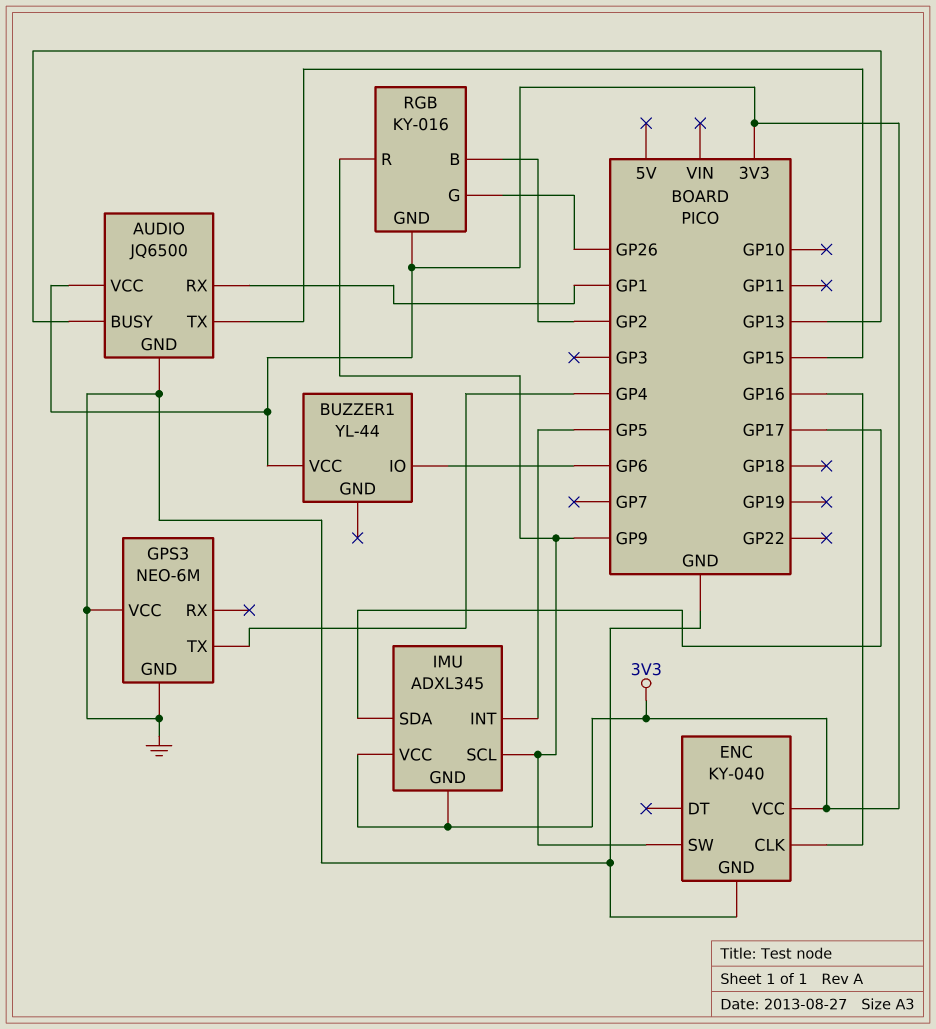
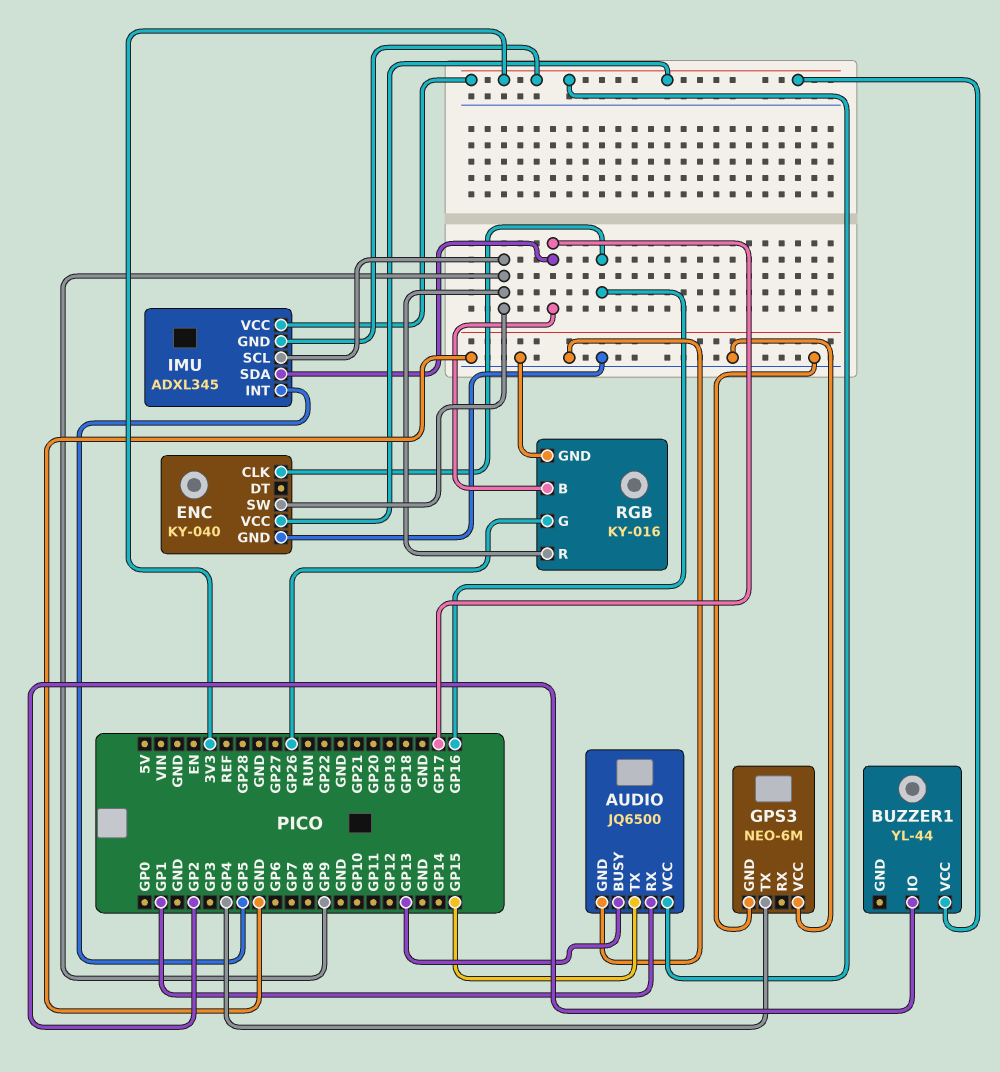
BUZZER1 pin IO: GP6 -> GP2
RGB pin B: GP2 -> GP17
RGB pin GND: 3V3 -> GND

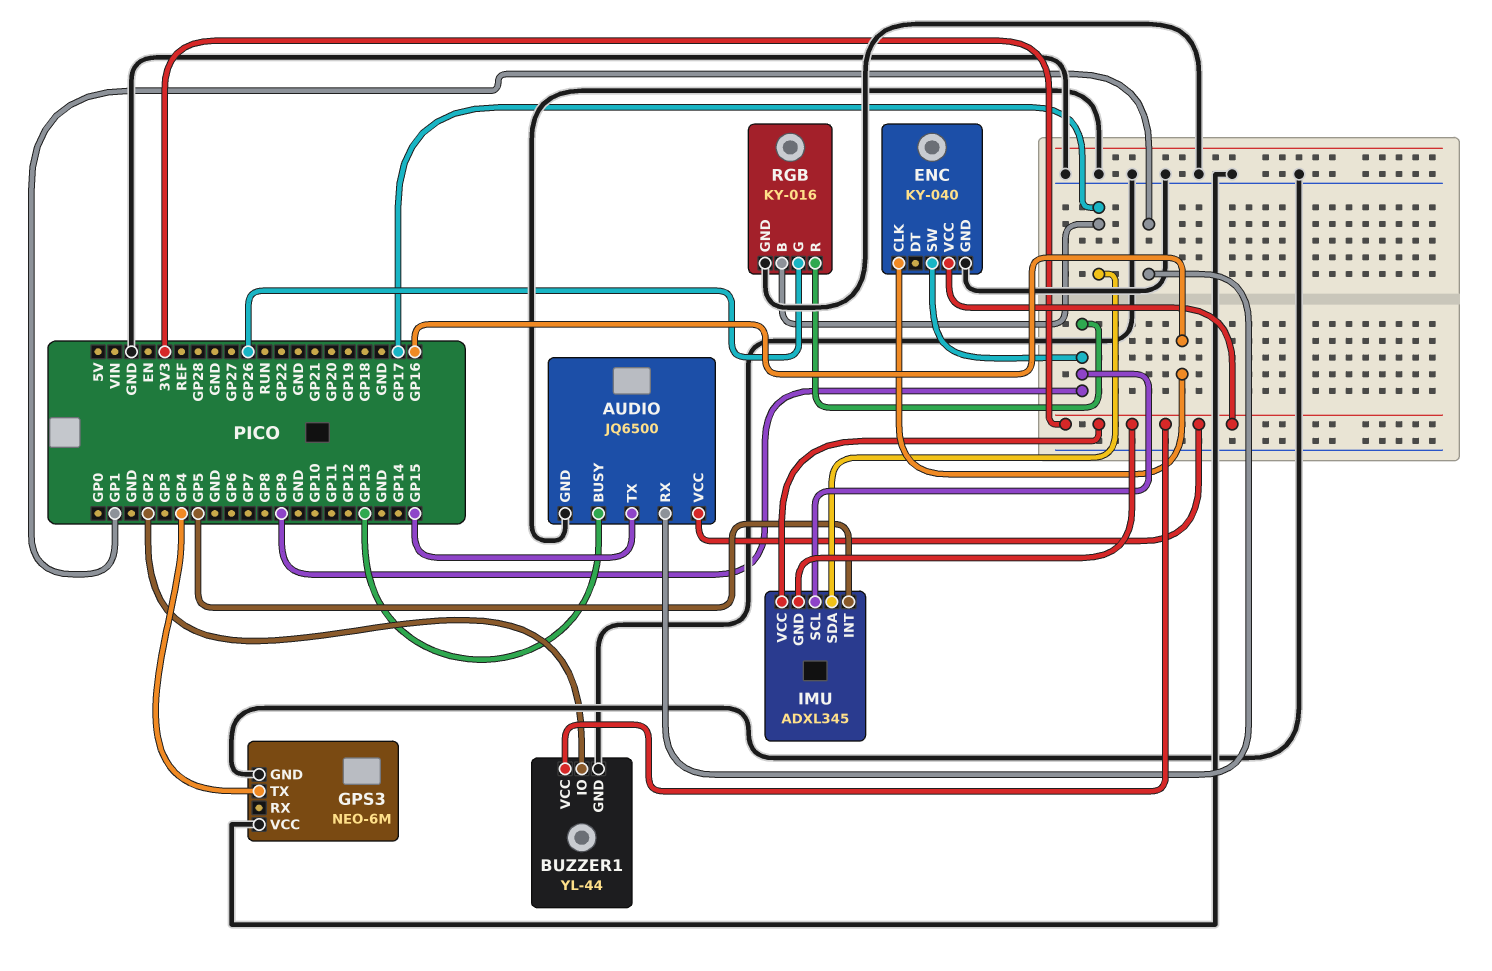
BUZZER1 pin GND: none -> GND

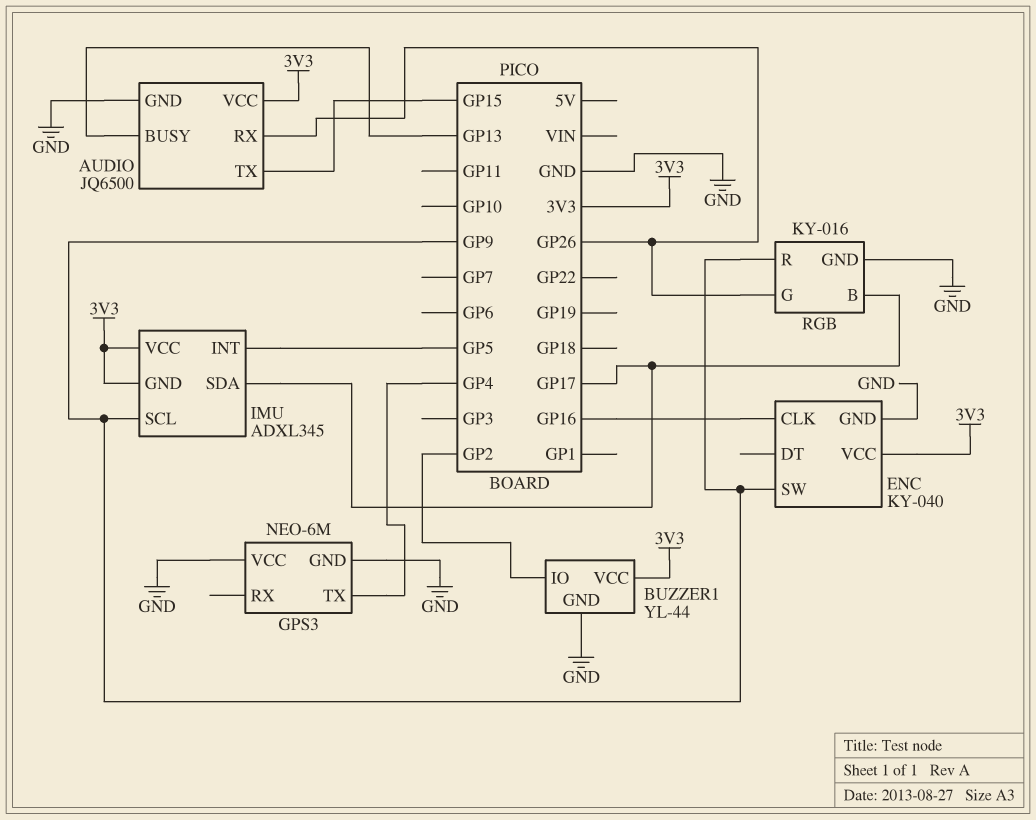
AUDIO pin RX: GP1 -> GP26

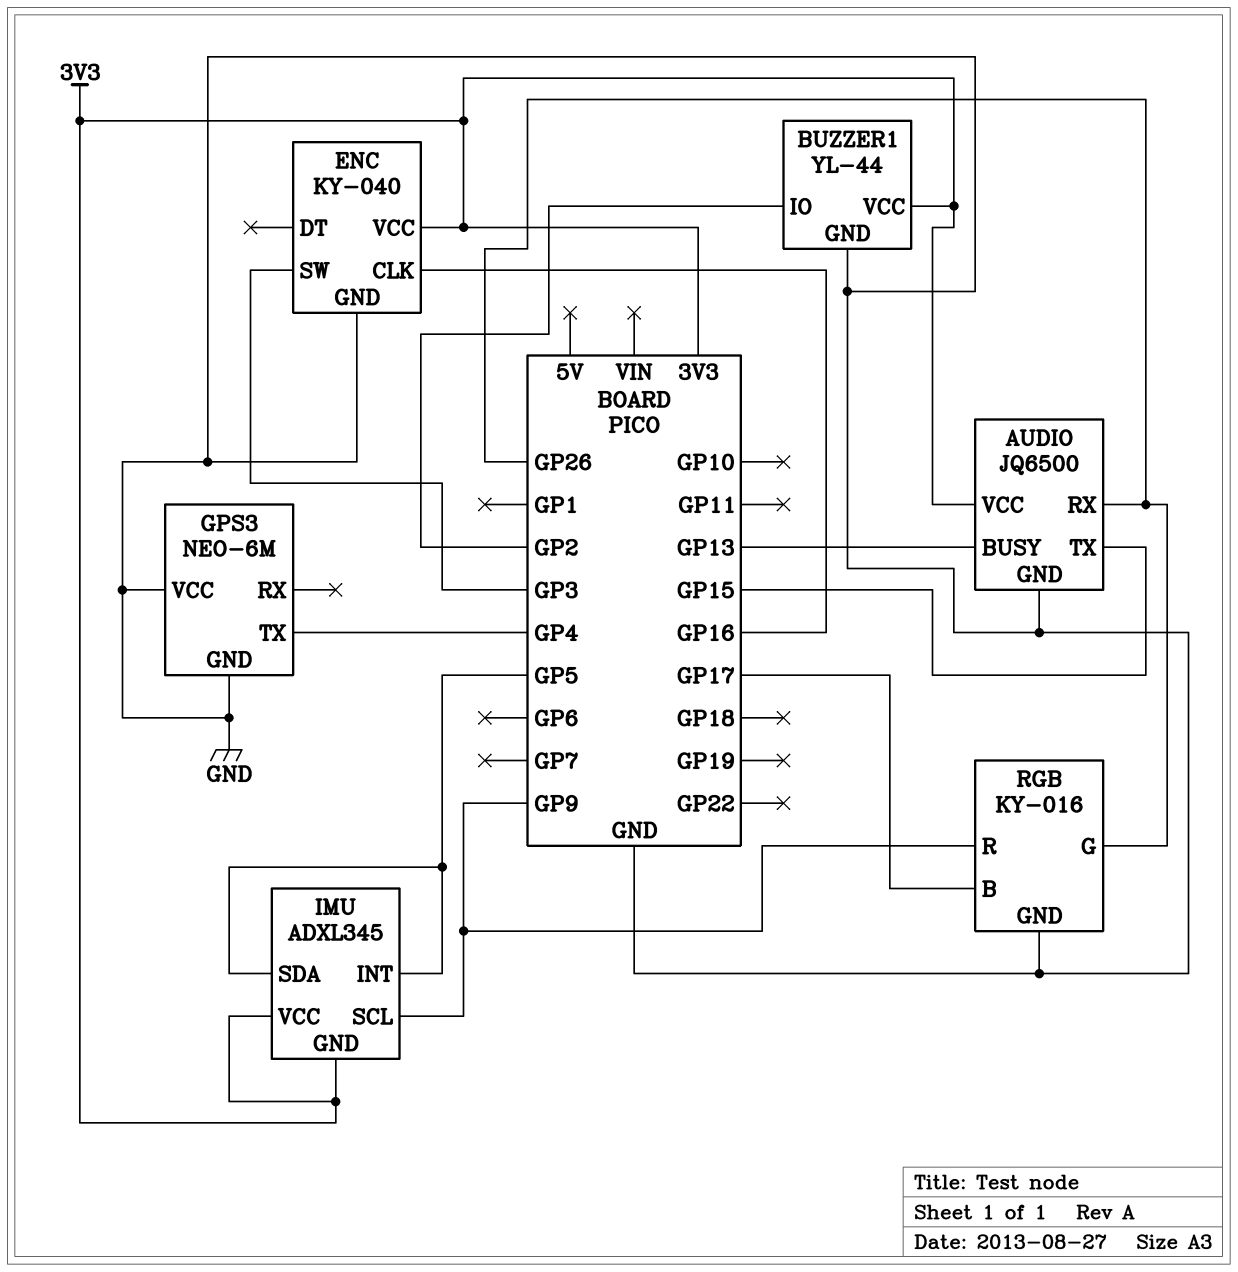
ENC pin SW: GP9 -> GP3
IMU pin SDA: GP17 -> GP5

